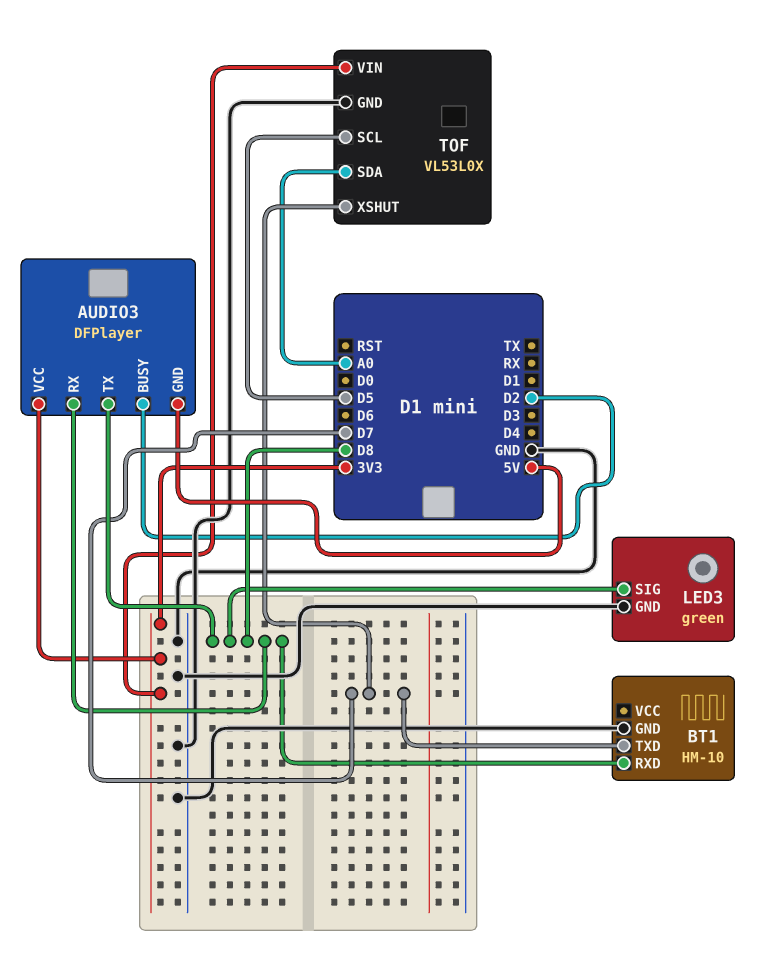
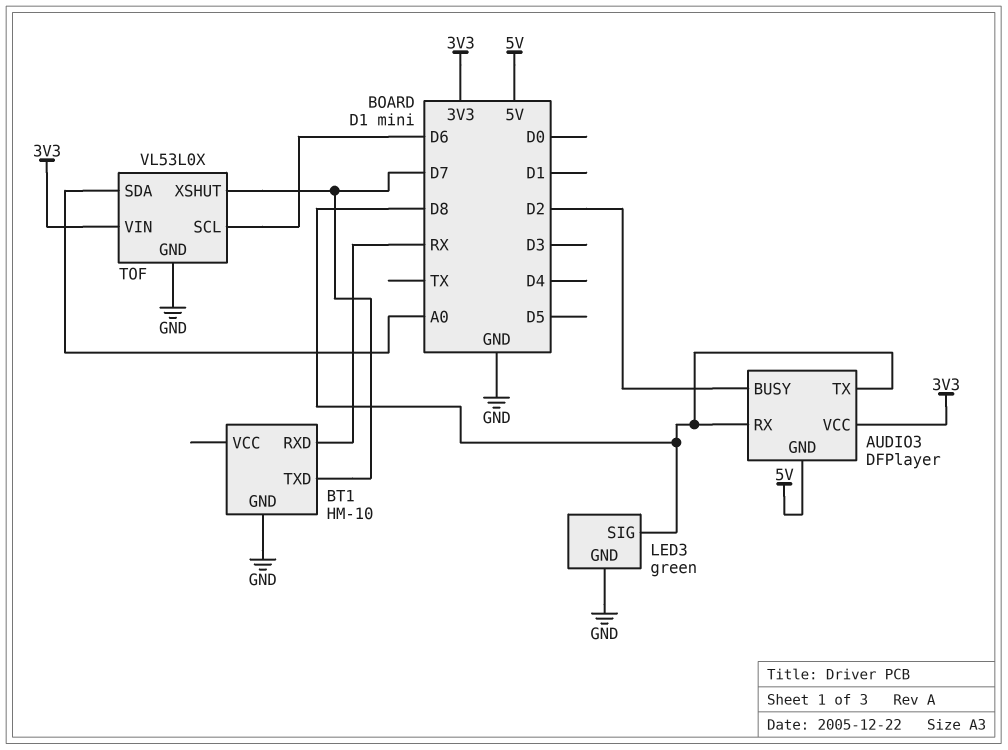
BT1 pin RXD: D8 -> RX
TOF pin SCL: D5 -> D6

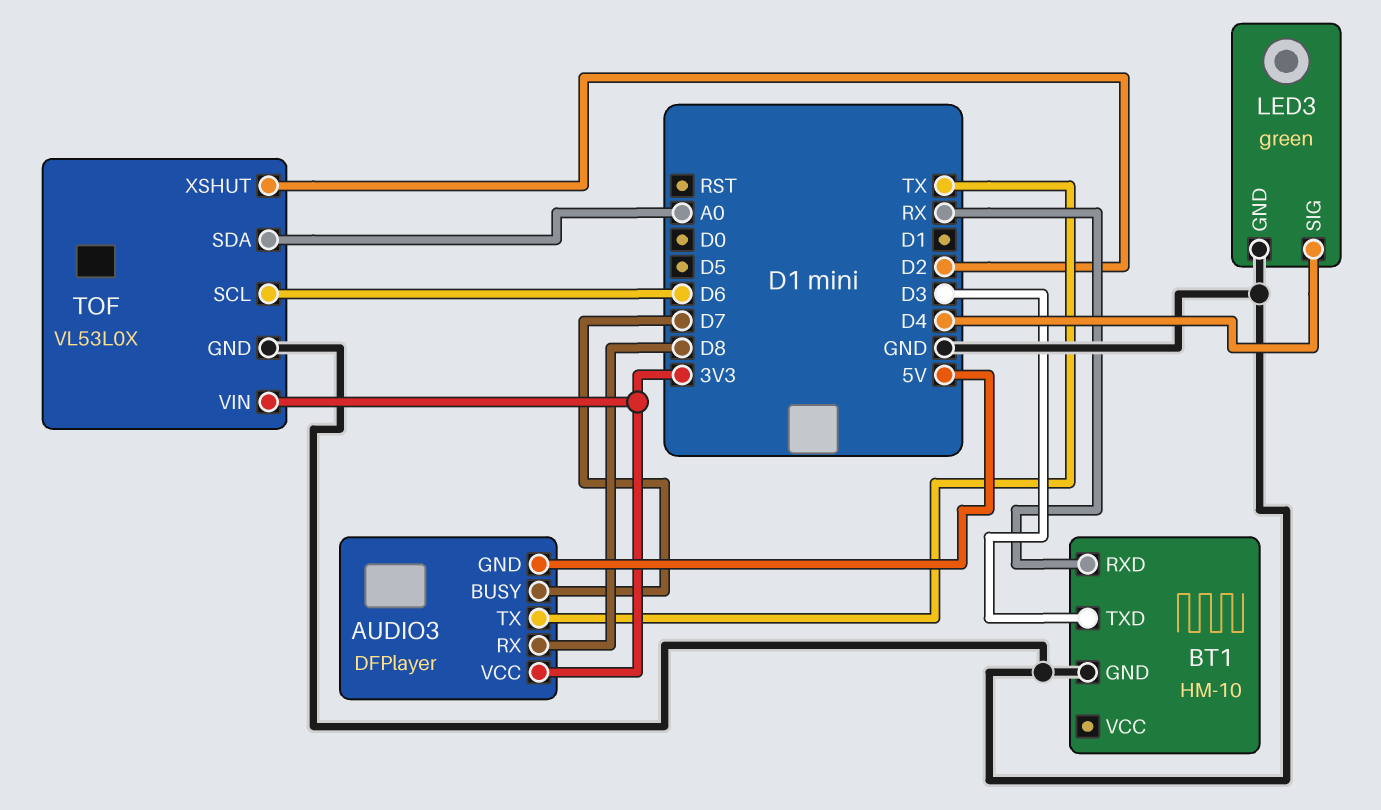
AUDIO3 pin BUSY: D2 -> D7
AUDIO3 pin TX: D8 -> TX
BT1 pin TXD: D7 -> D3
LED3 pin SIG: D8 -> D4
TOF pin XSHUT: D7 -> D2

